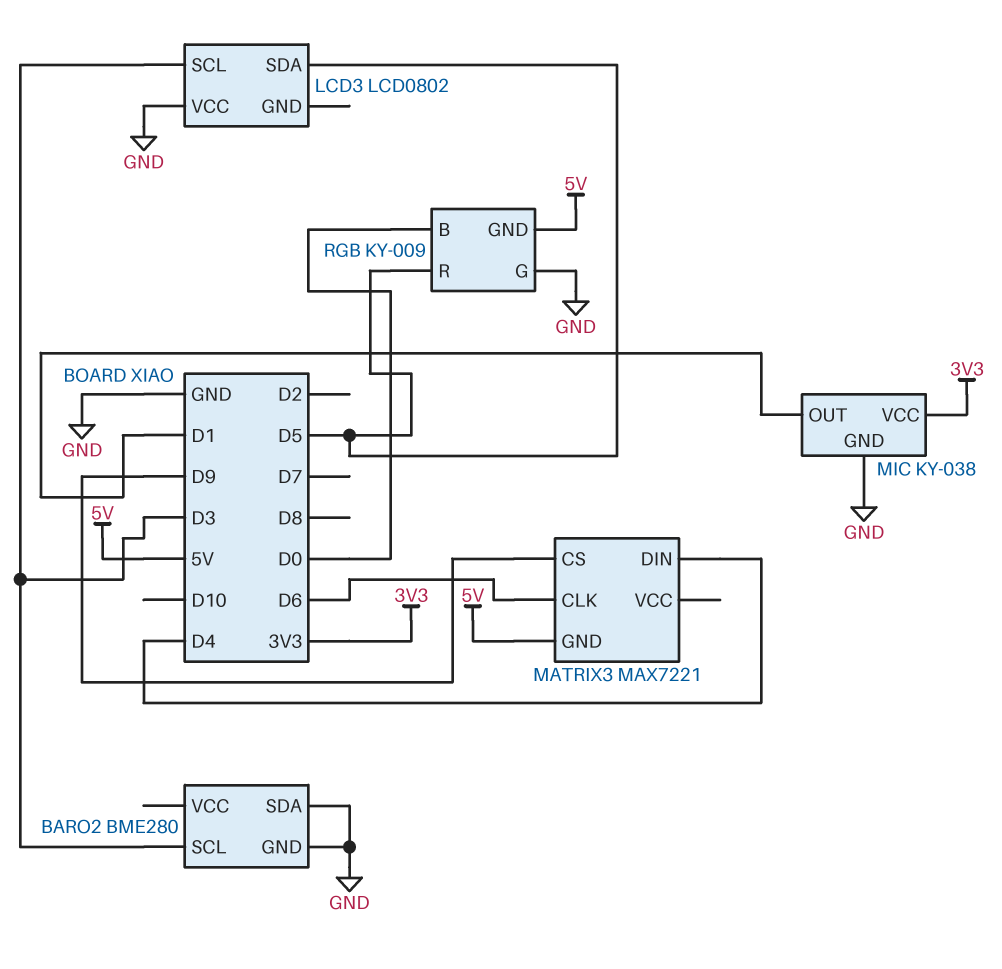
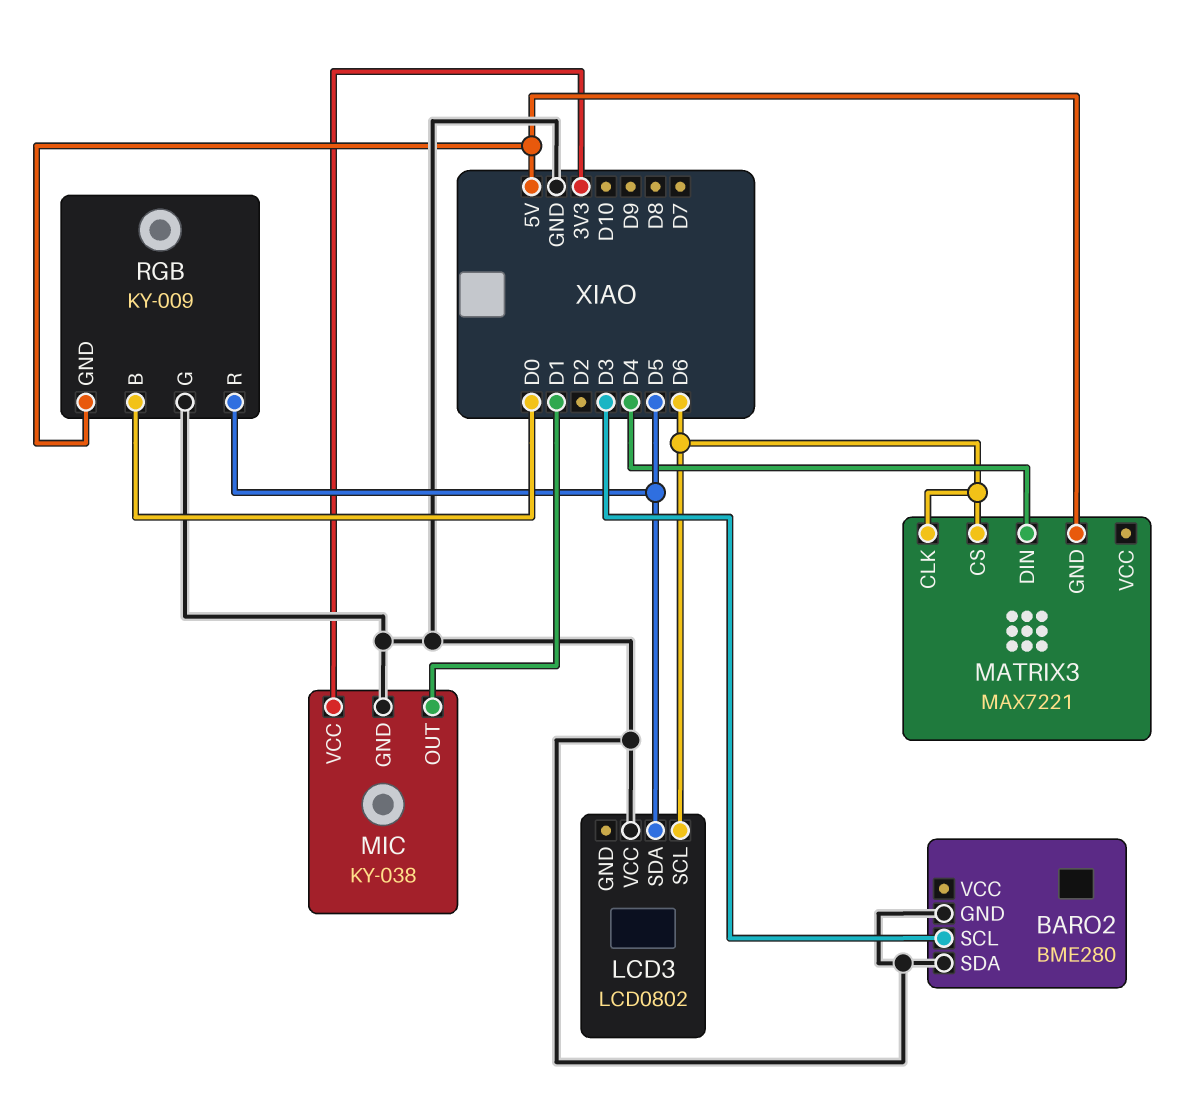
LCD3 pin SCL: D3 -> D6
MATRIX3 pin CS: D9 -> D6

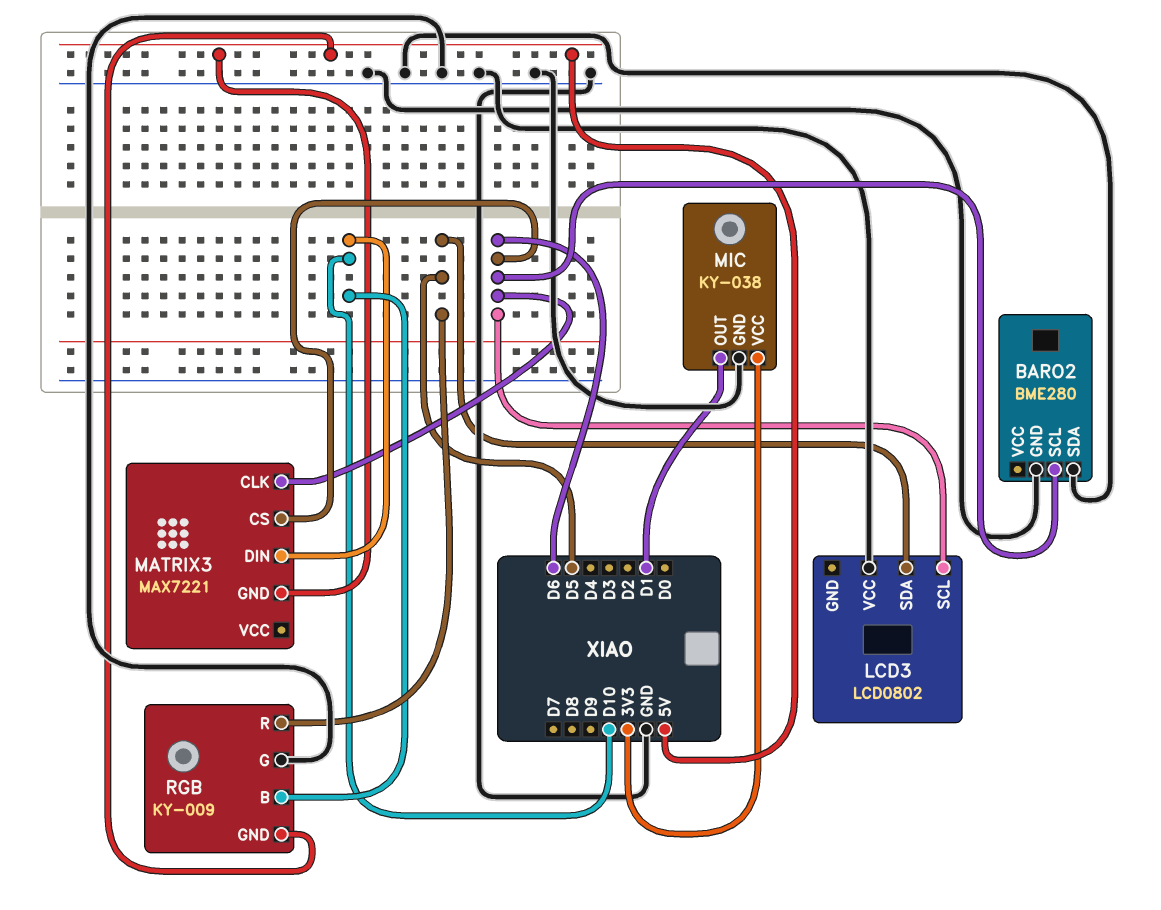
BARO2 pin SCL: D3 -> D6
MATRIX3 pin DIN: D4 -> D10
RGB pin B: D0 -> D10

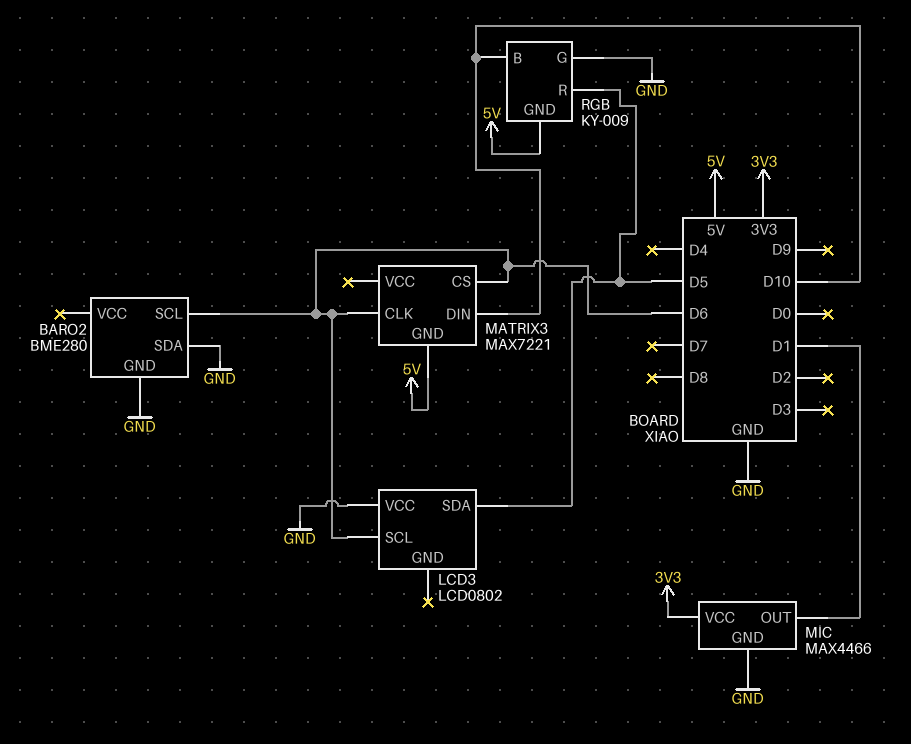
MIC: KY-038 -> MAX4466

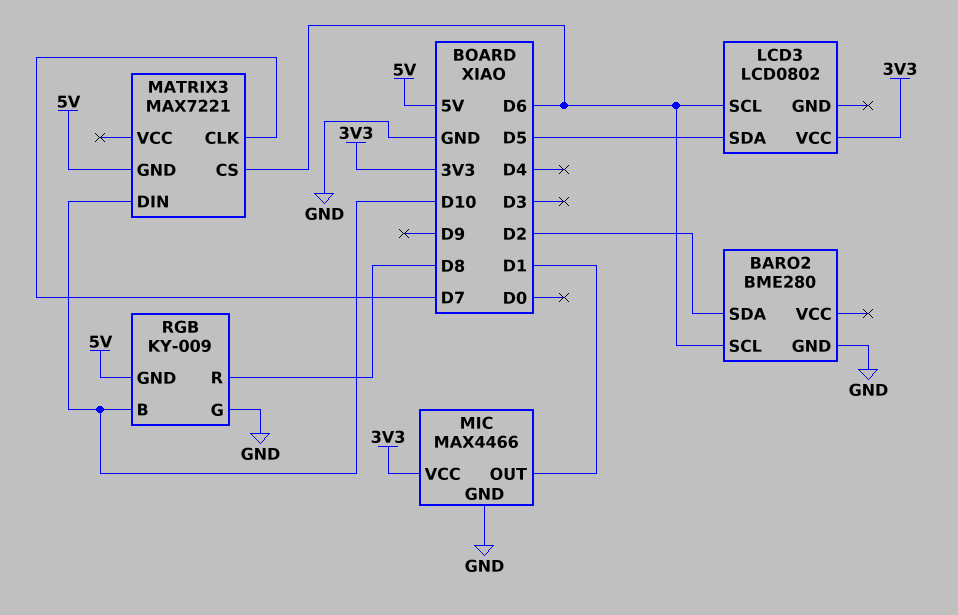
BARO2 pin SDA: GND -> D2
LCD3 pin VCC: GND -> 3V3
MATRIX3 pin CLK: D6 -> D7
RGB pin R: D5 -> D8

